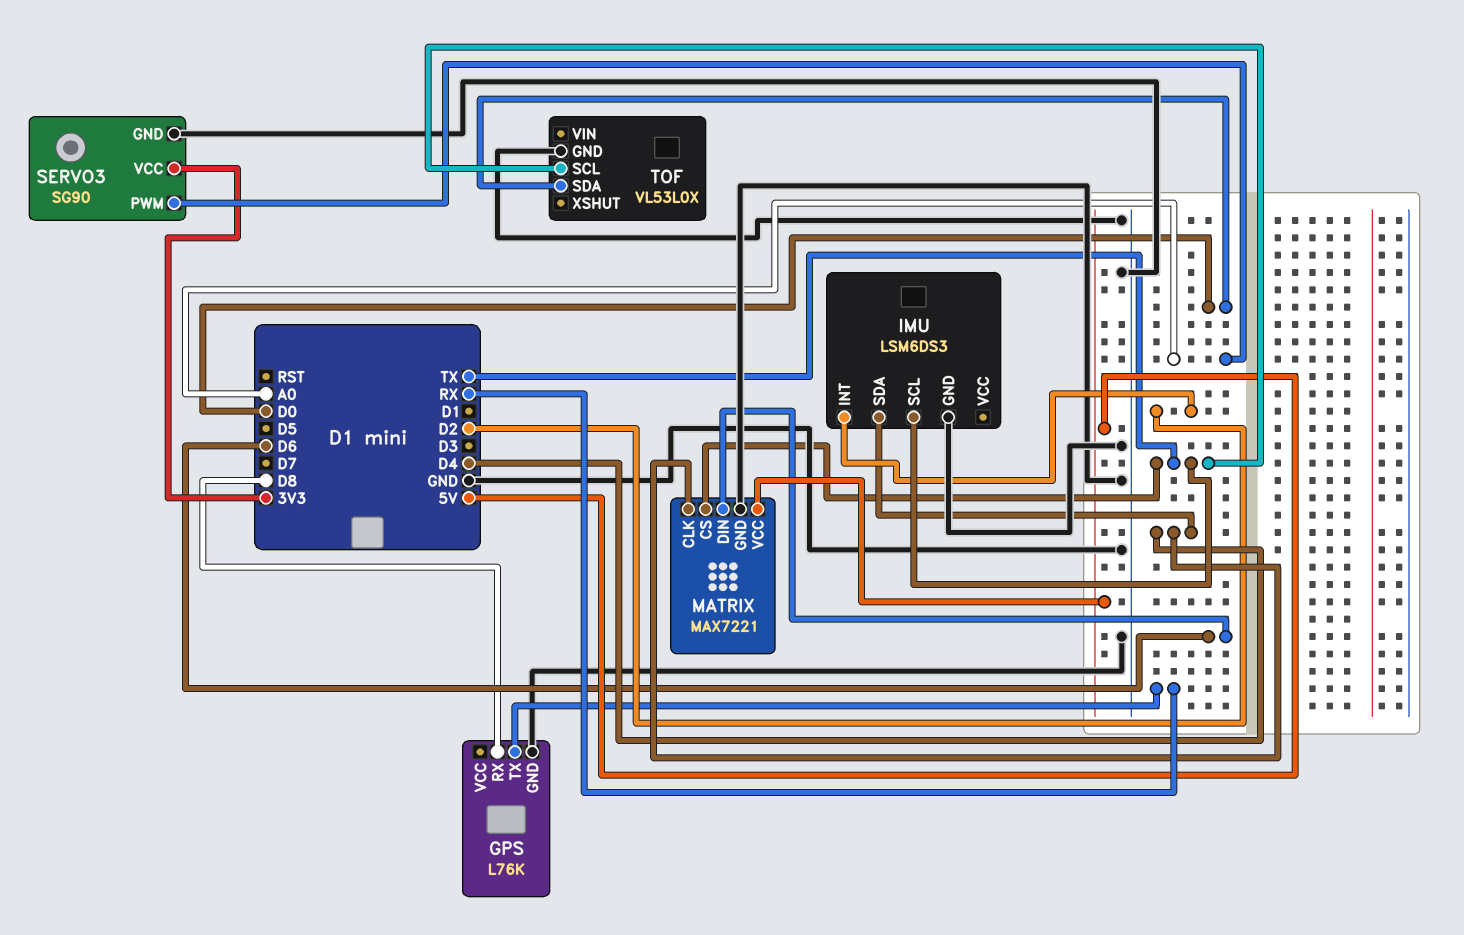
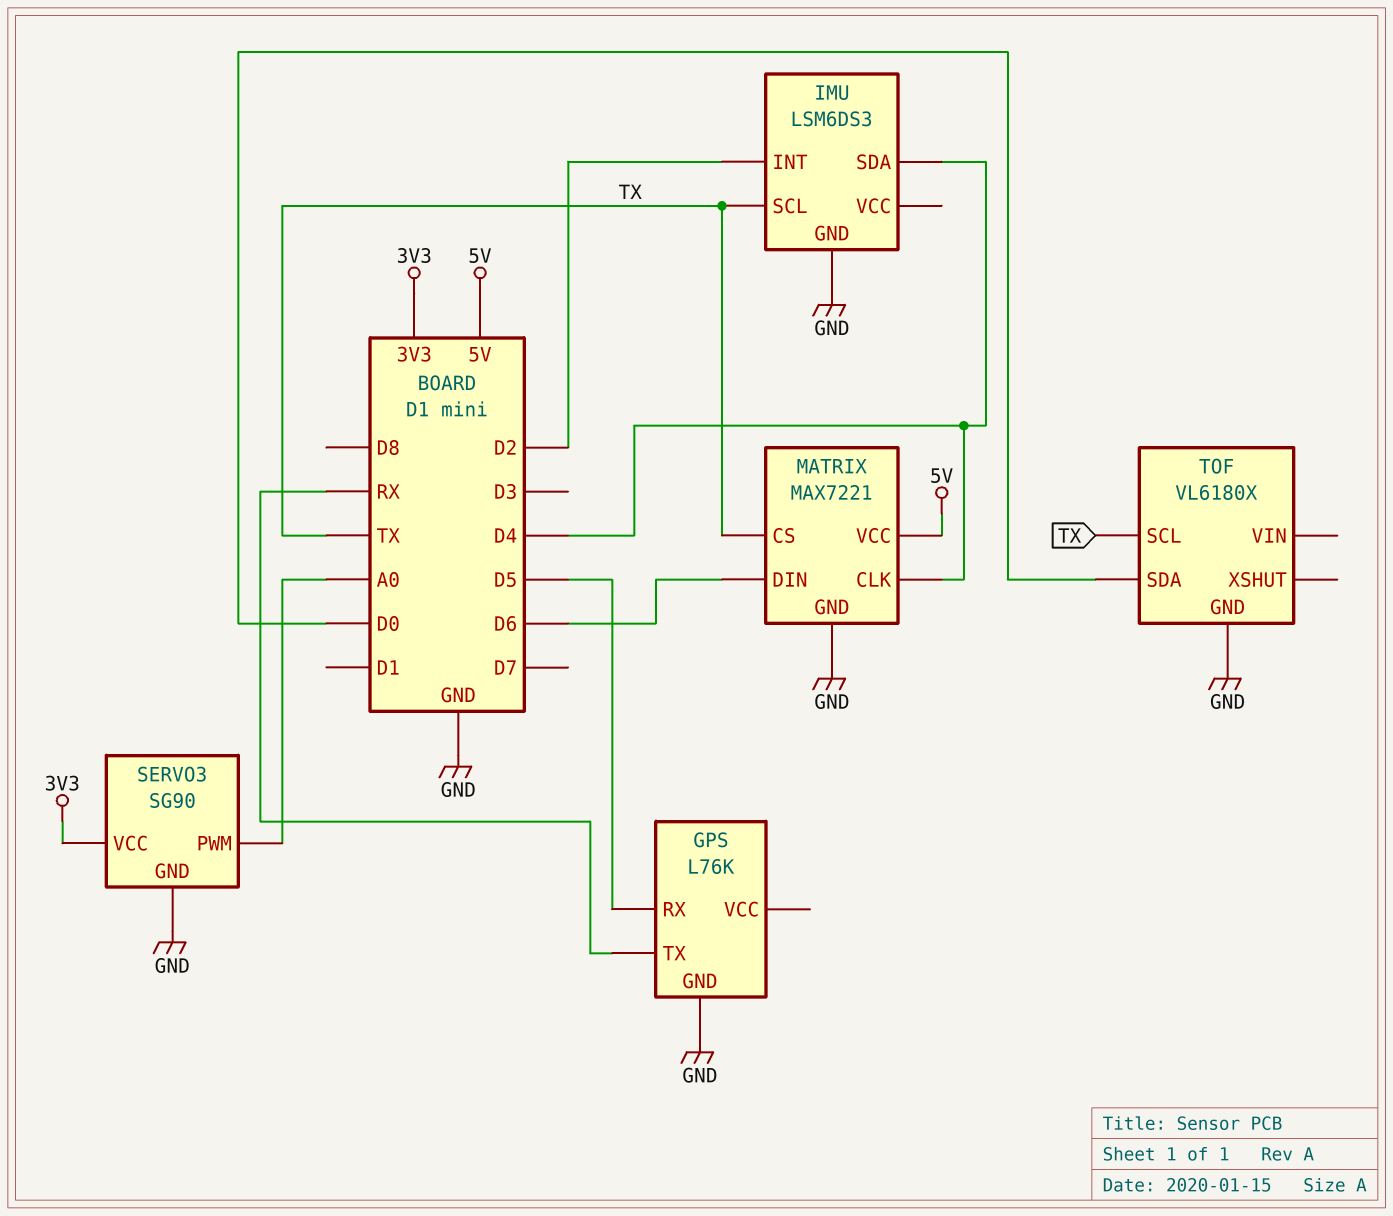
GPS pin RX: D8 -> D5
TOF: VL53L0X -> VL6180X

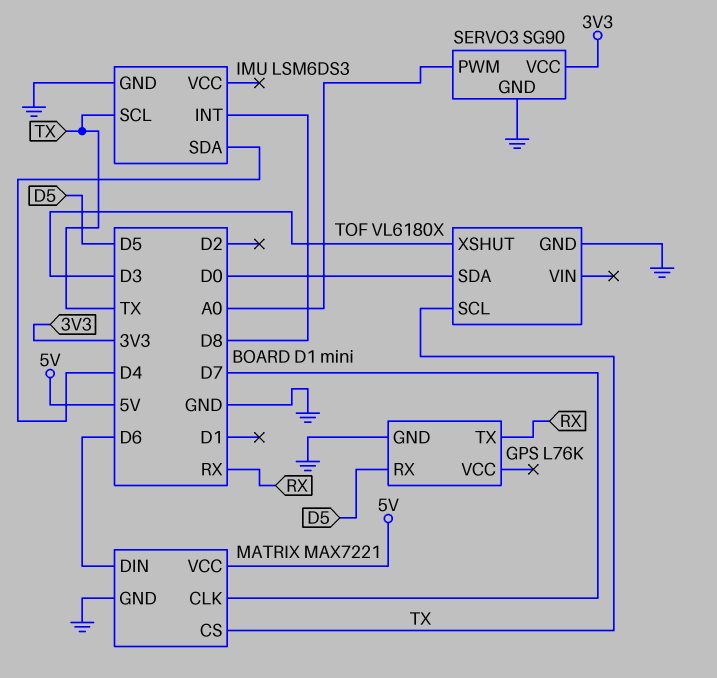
IMU pin INT: D2 -> D8
MATRIX pin CLK: D4 -> D7
TOF pin XSHUT: none -> D3

